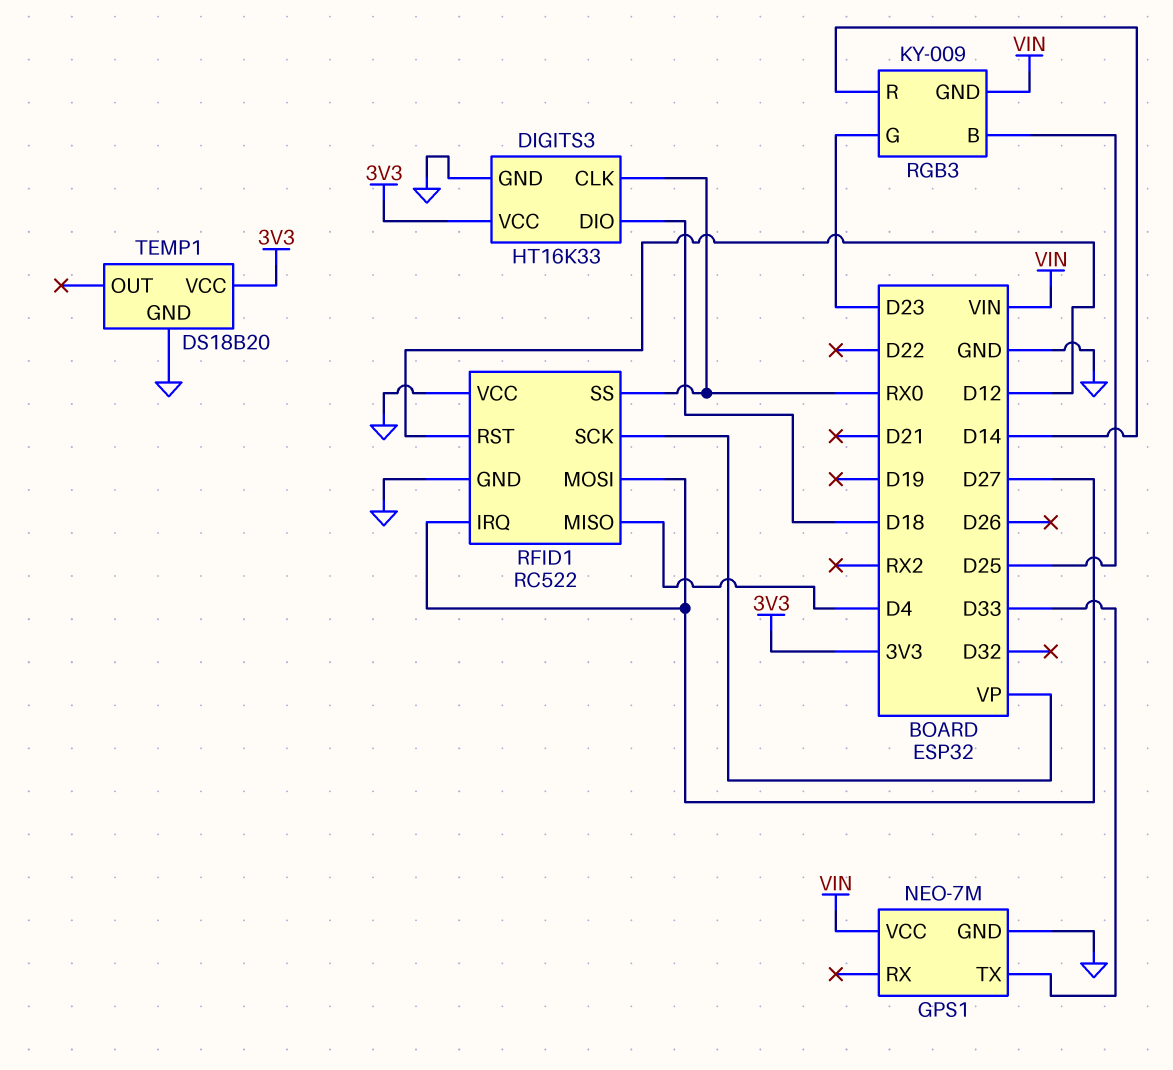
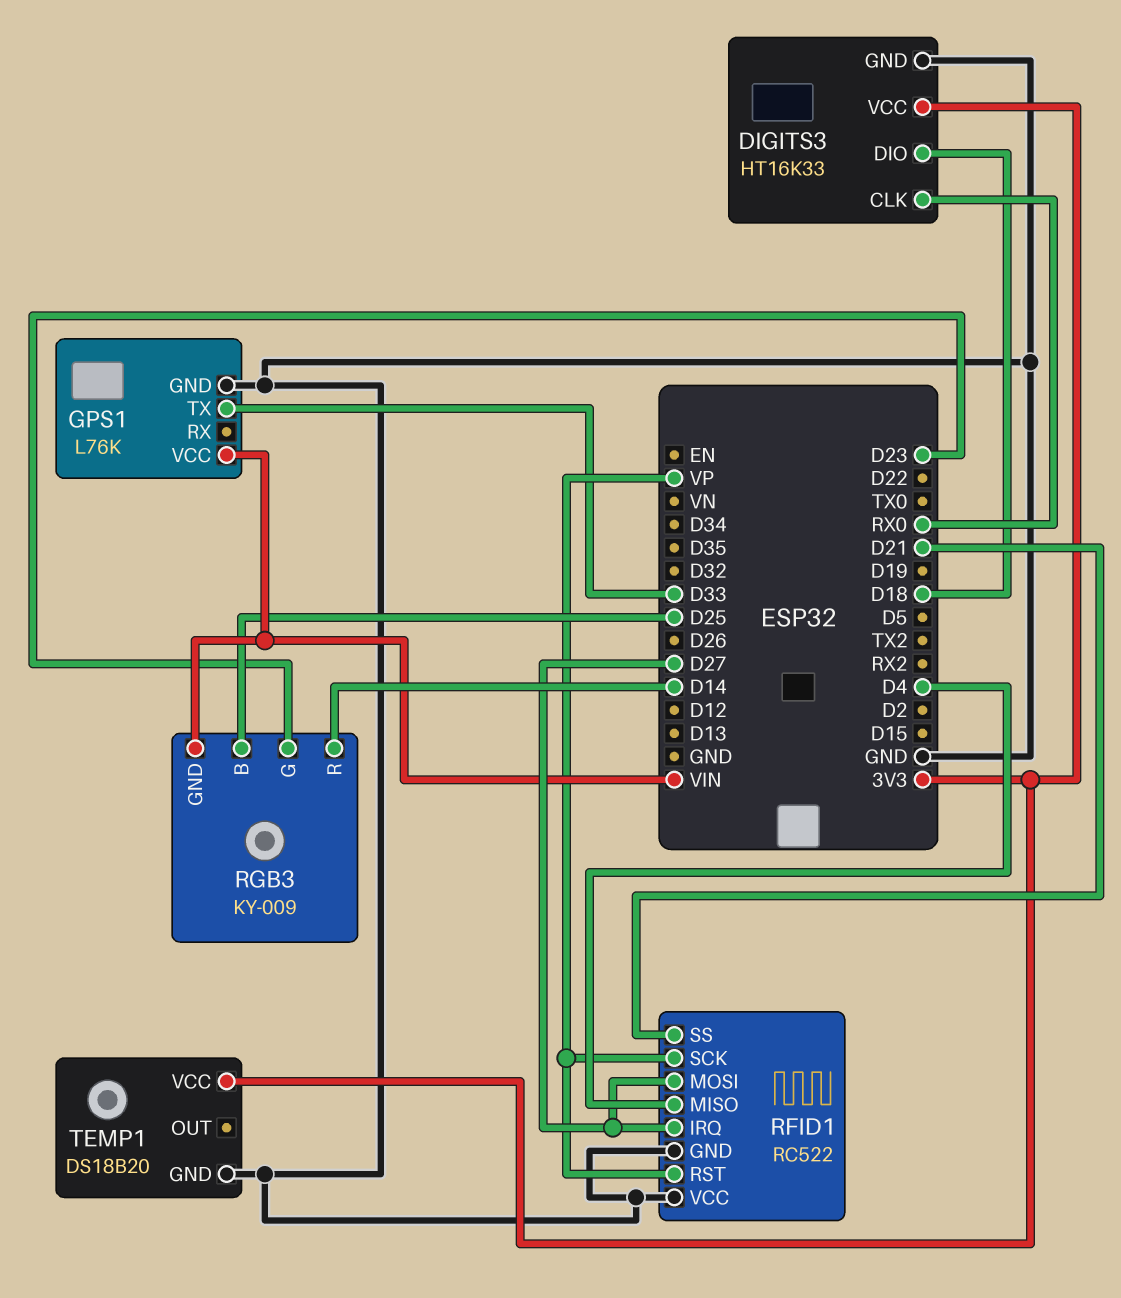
GPS1: NEO-7M -> L76K
RFID1 pin RST: D12 -> VP
RFID1 pin SS: RX0 -> D21

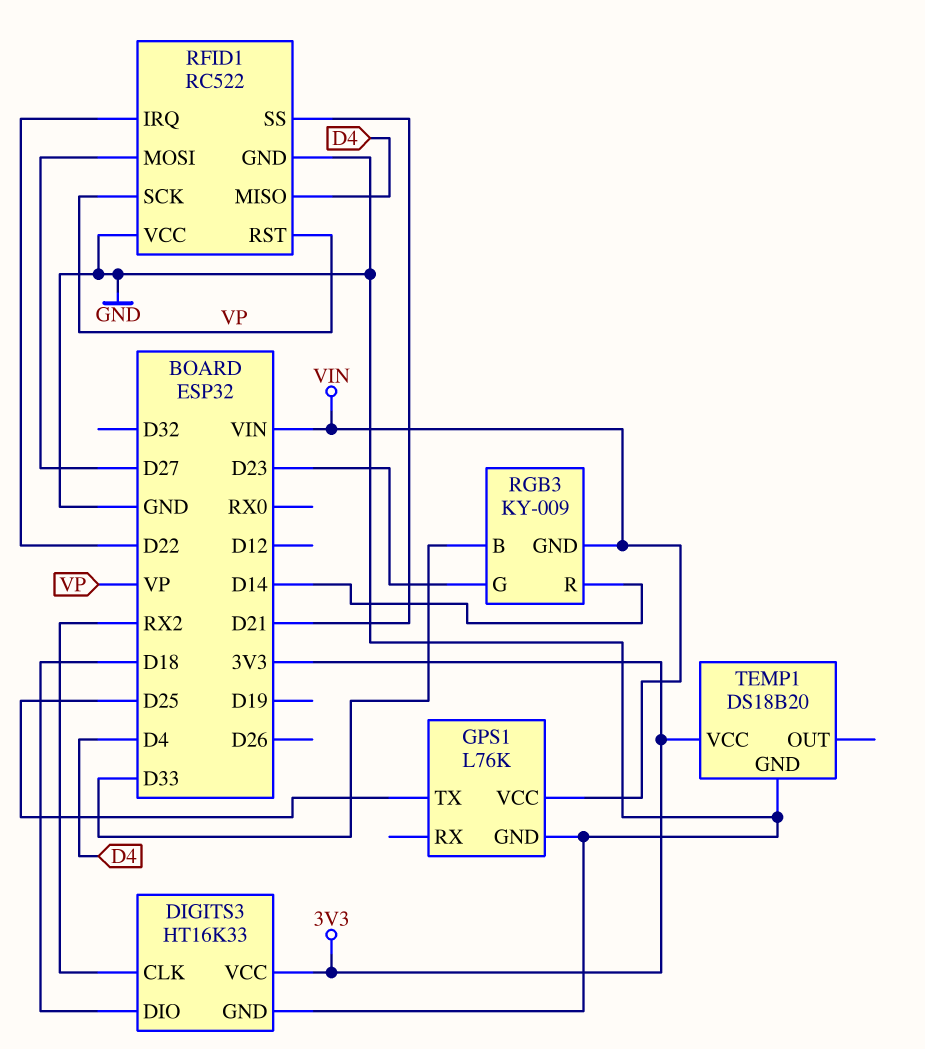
DIGITS3 pin CLK: RX0 -> RX2
GPS1 pin TX: D33 -> D25
RFID1 pin IRQ: D27 -> D22
RGB3 pin B: D25 -> D33

